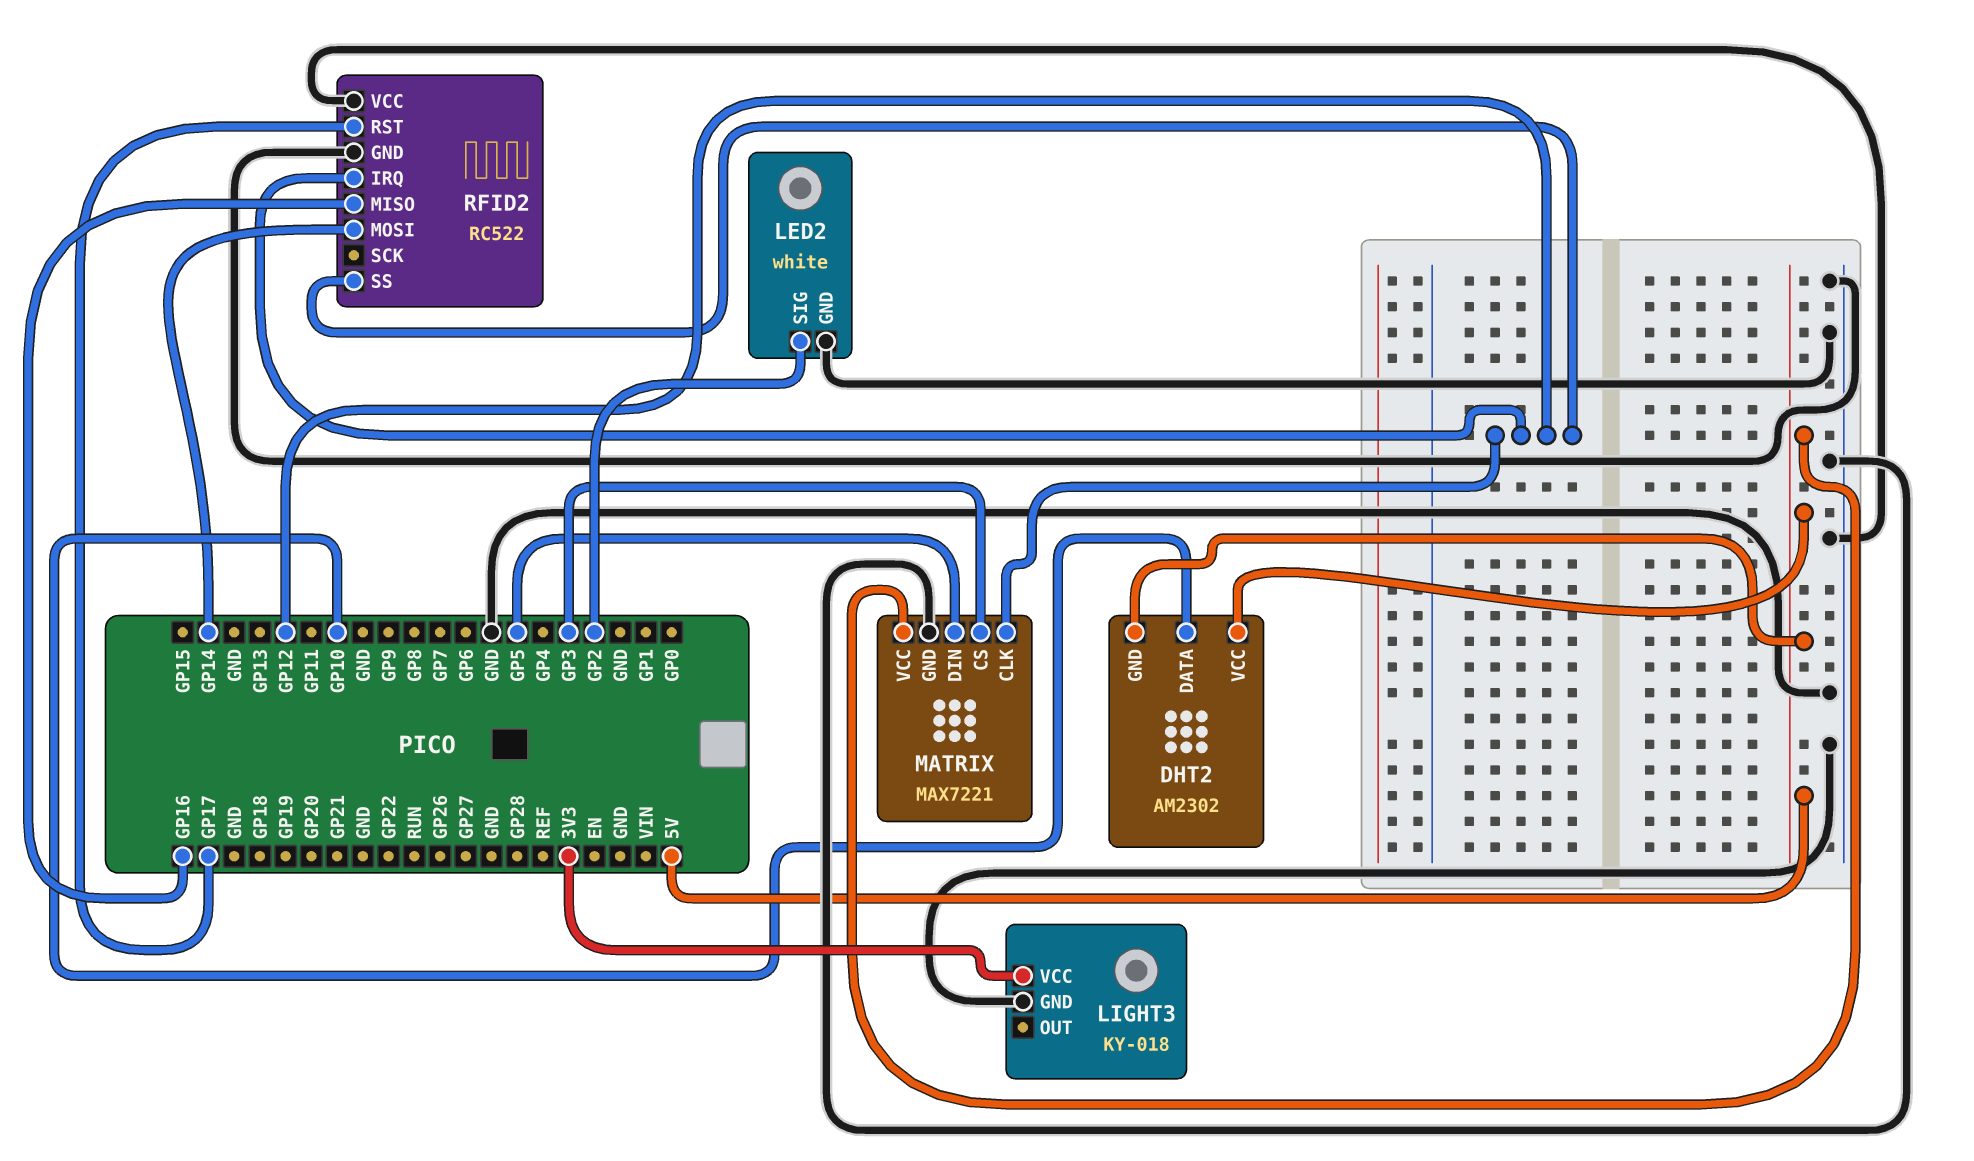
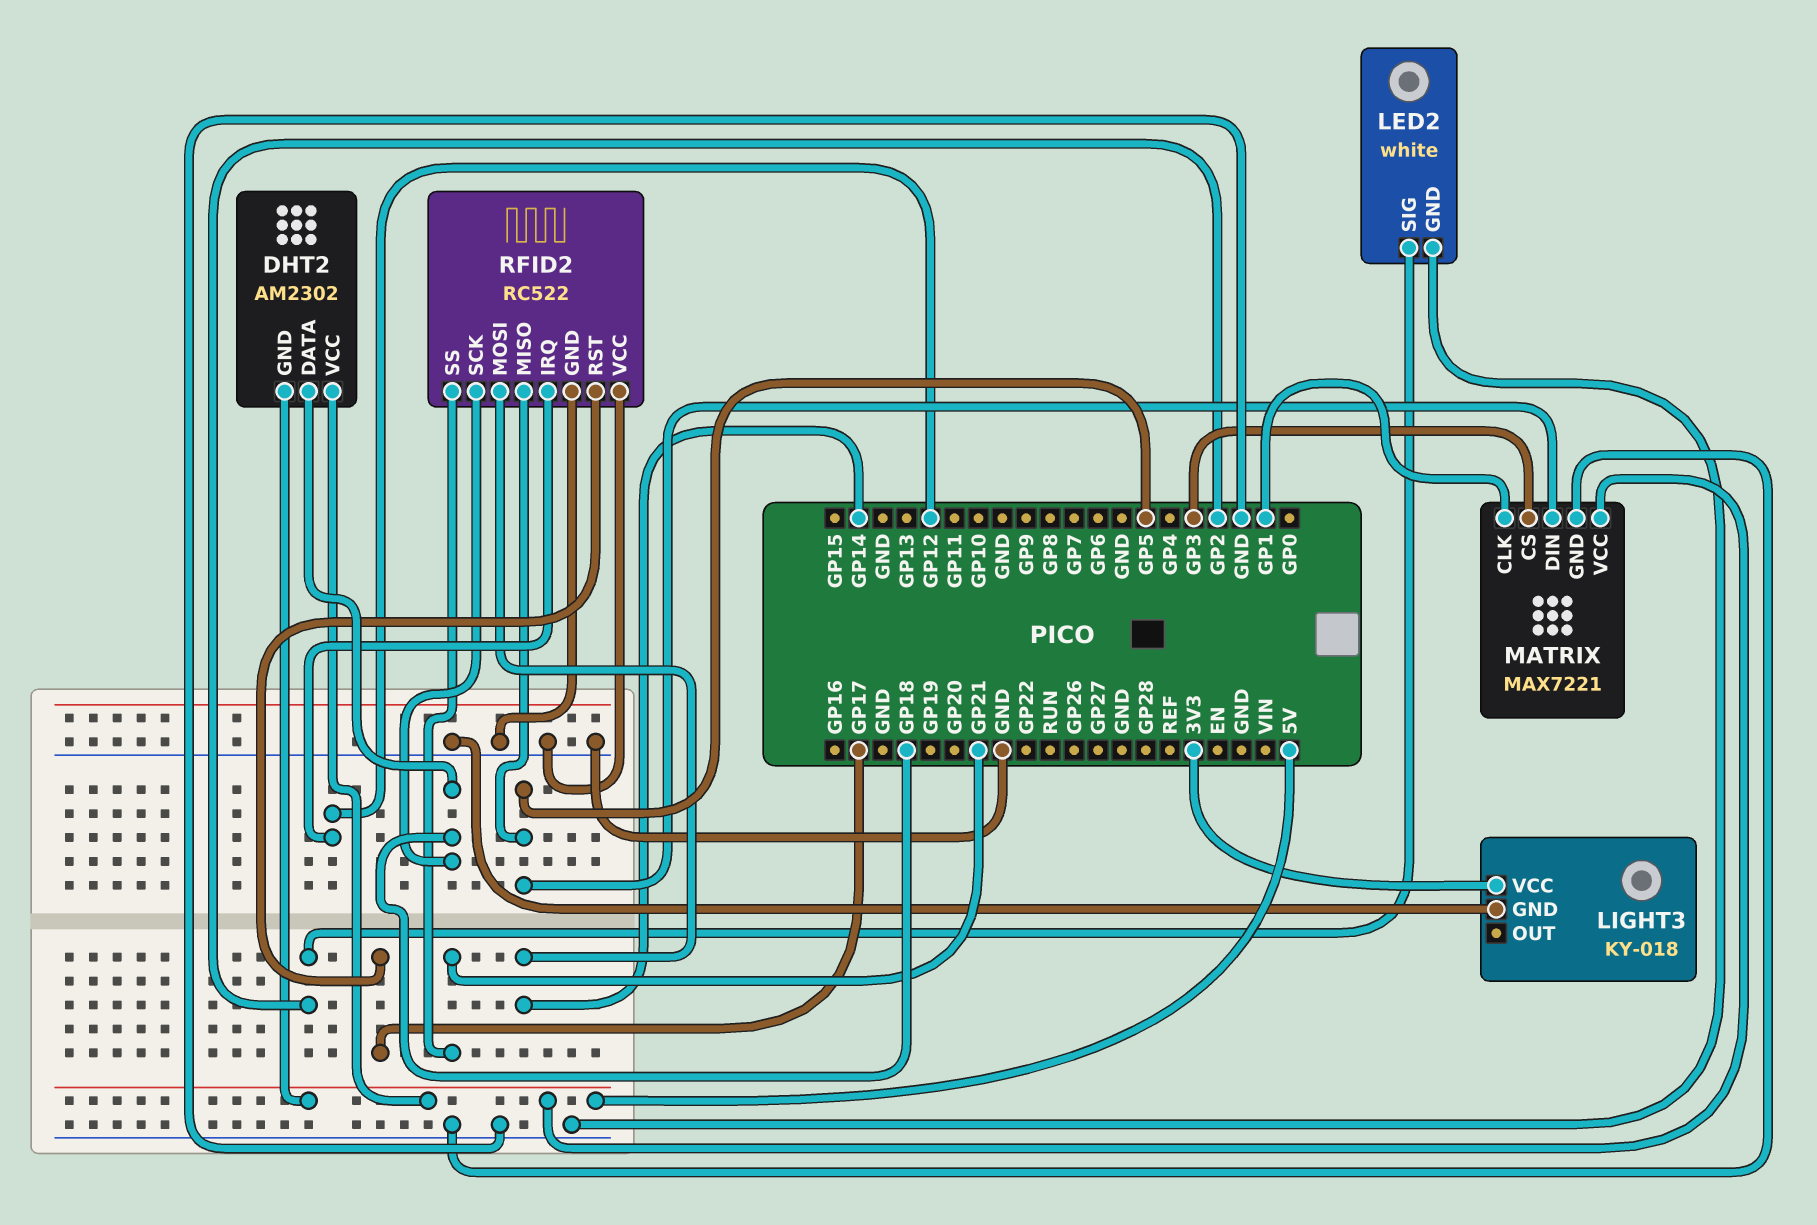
DHT2 pin DATA: GP10 -> GP18
MATRIX pin CLK: GP12 -> GP1
RFID2 pin MISO: GP16 -> GP5
RFID2 pin SCK: none -> GP18
RFID2 pin SS: GP12 -> GP21

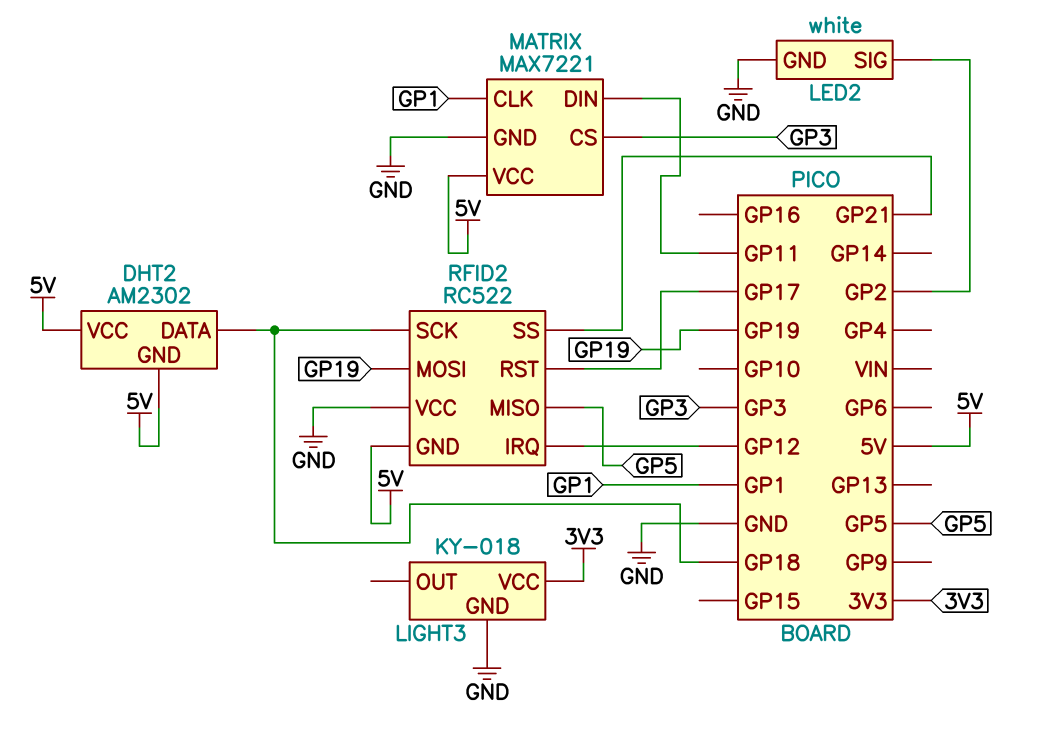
MATRIX pin DIN: GP5 -> GP11
RFID2 pin GND: GND -> 5V
RFID2 pin MOSI: GP14 -> GP19

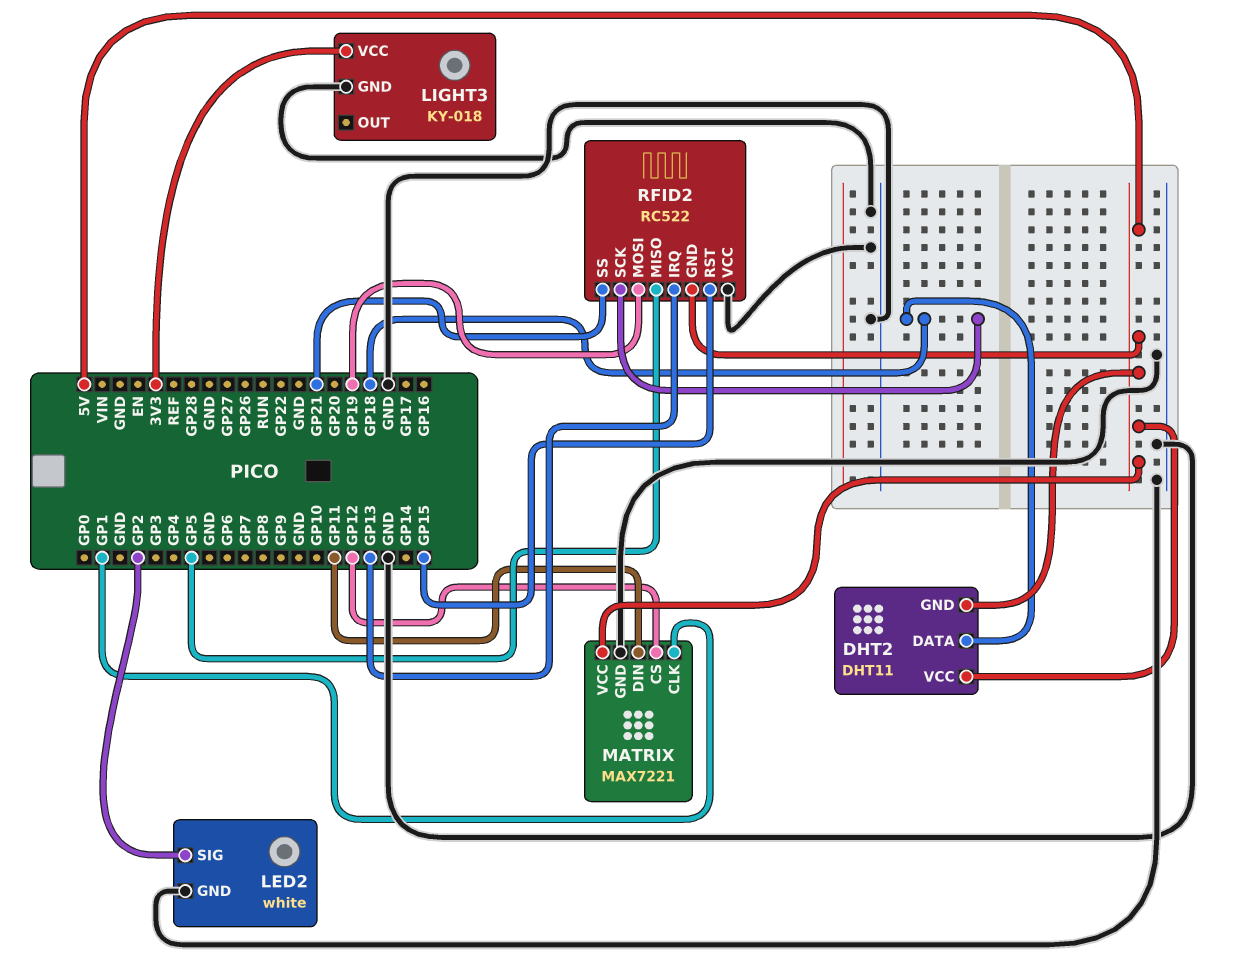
DHT2: AM2302 -> DHT11
MATRIX pin CS: GP3 -> GP12
RFID2 pin IRQ: GP12 -> GP13
RFID2 pin RST: GP17 -> GP15

